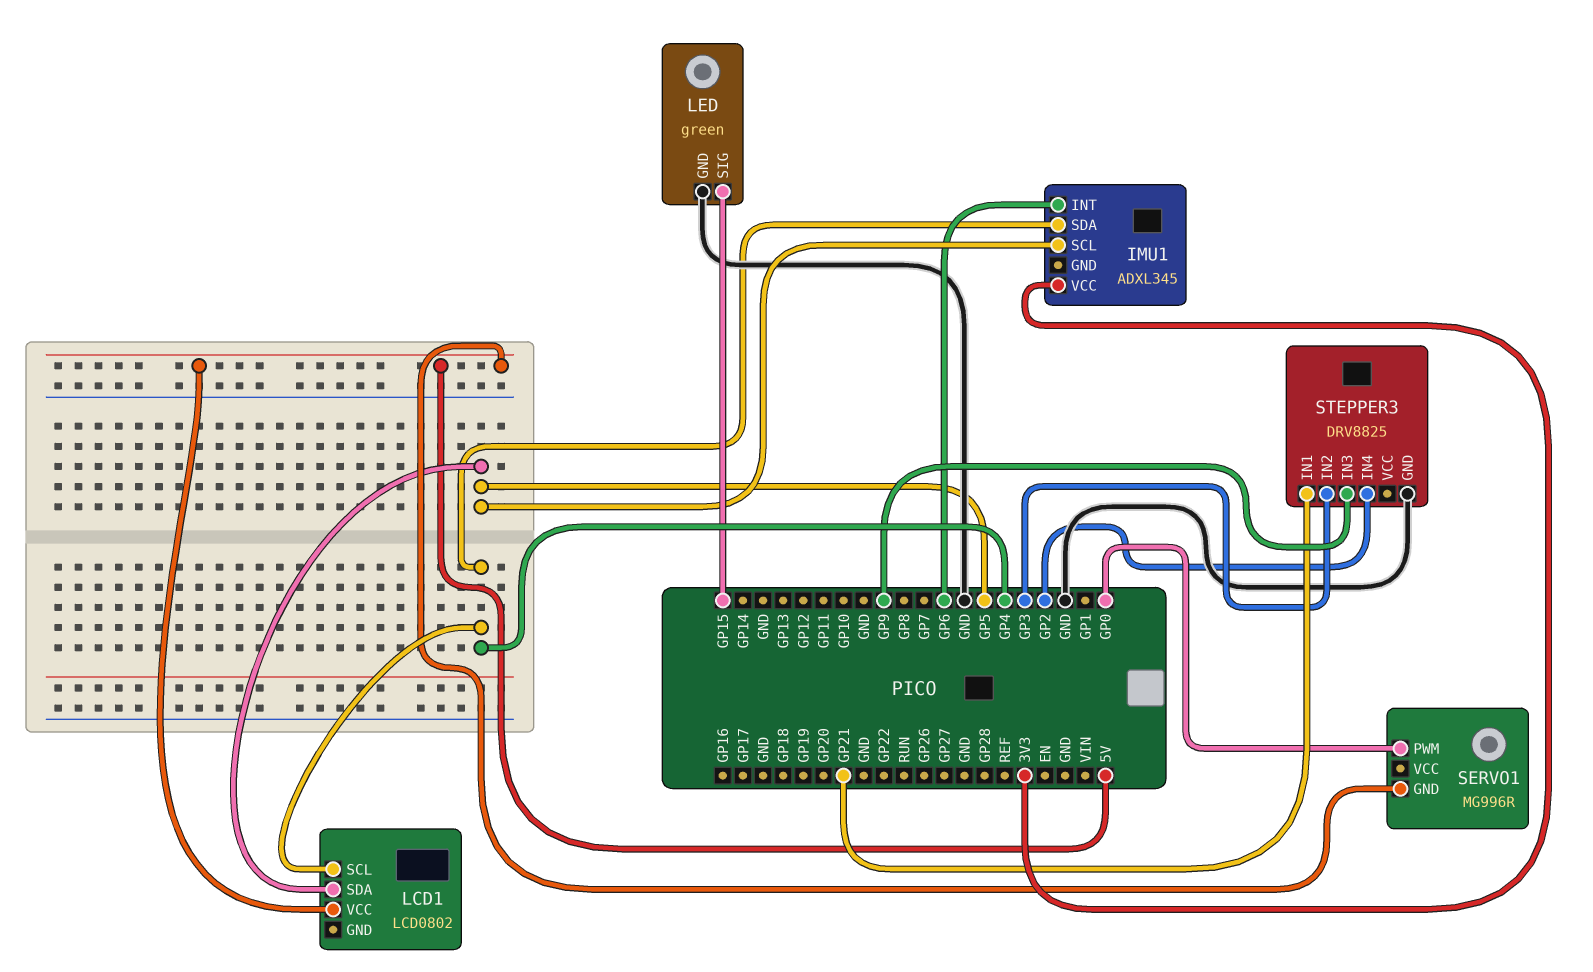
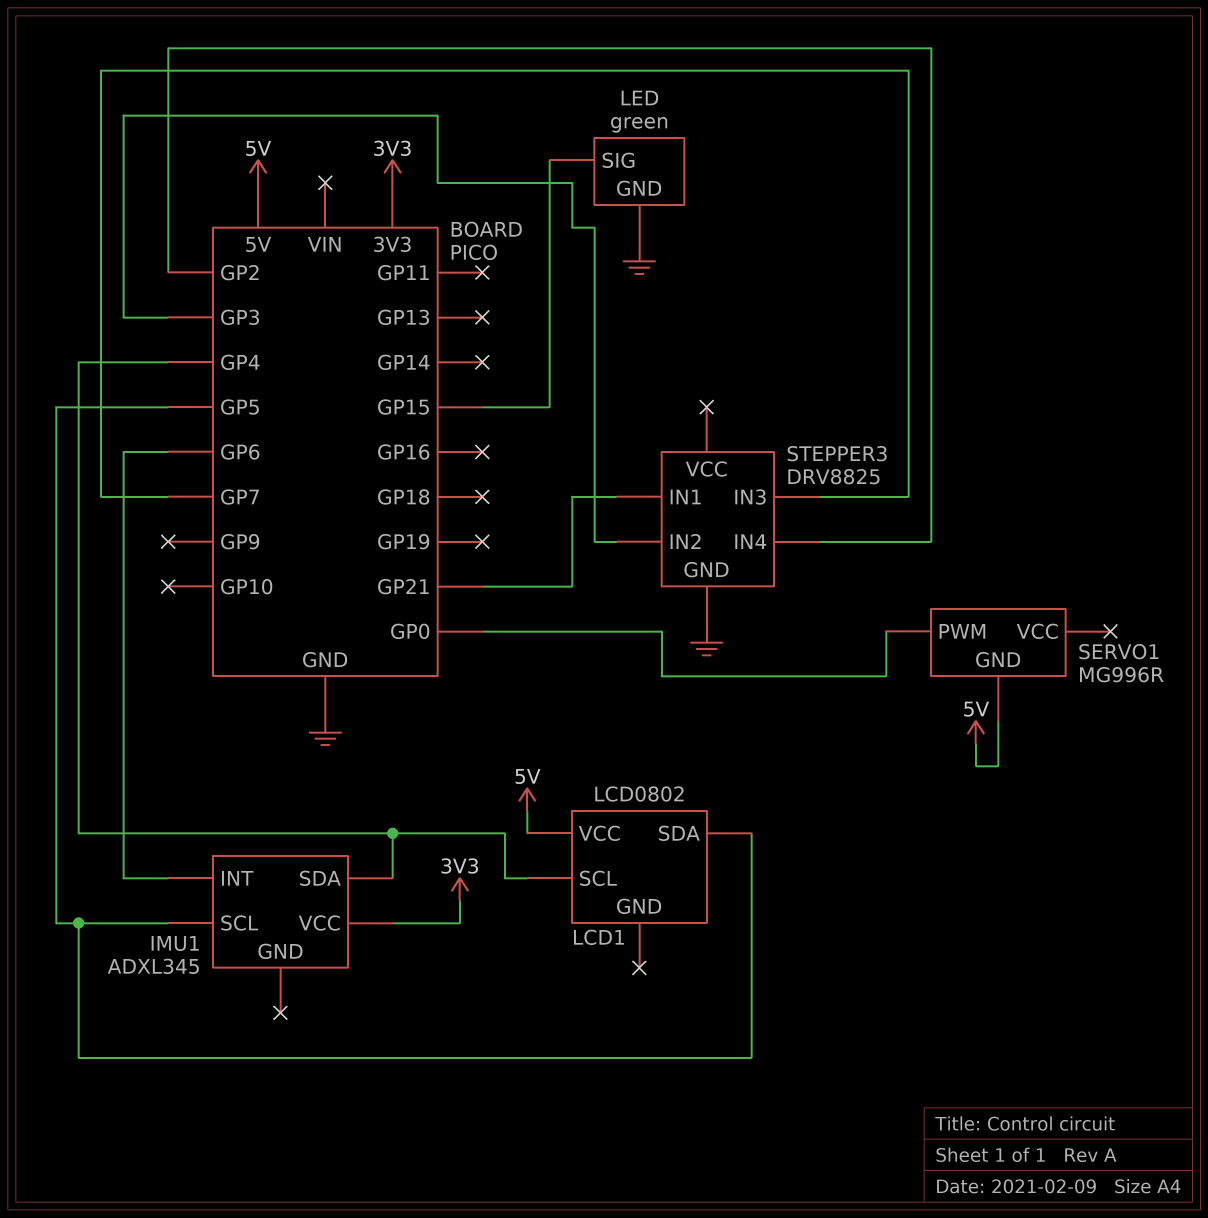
STEPPER3 pin IN3: GP9 -> GP7

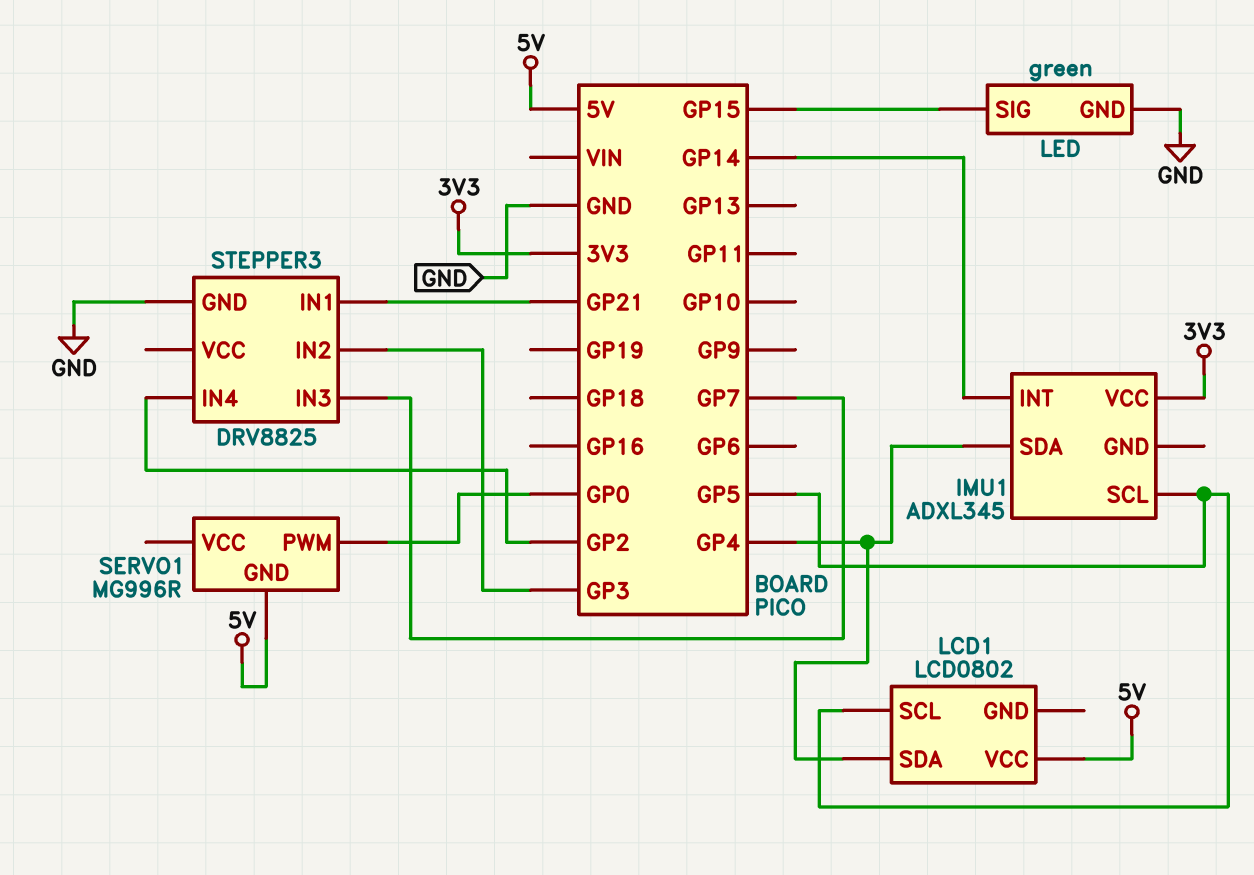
IMU1 pin INT: GP6 -> GP14
LCD1 pin SCL: GP4 -> GP5
LCD1 pin SDA: GP5 -> GP4

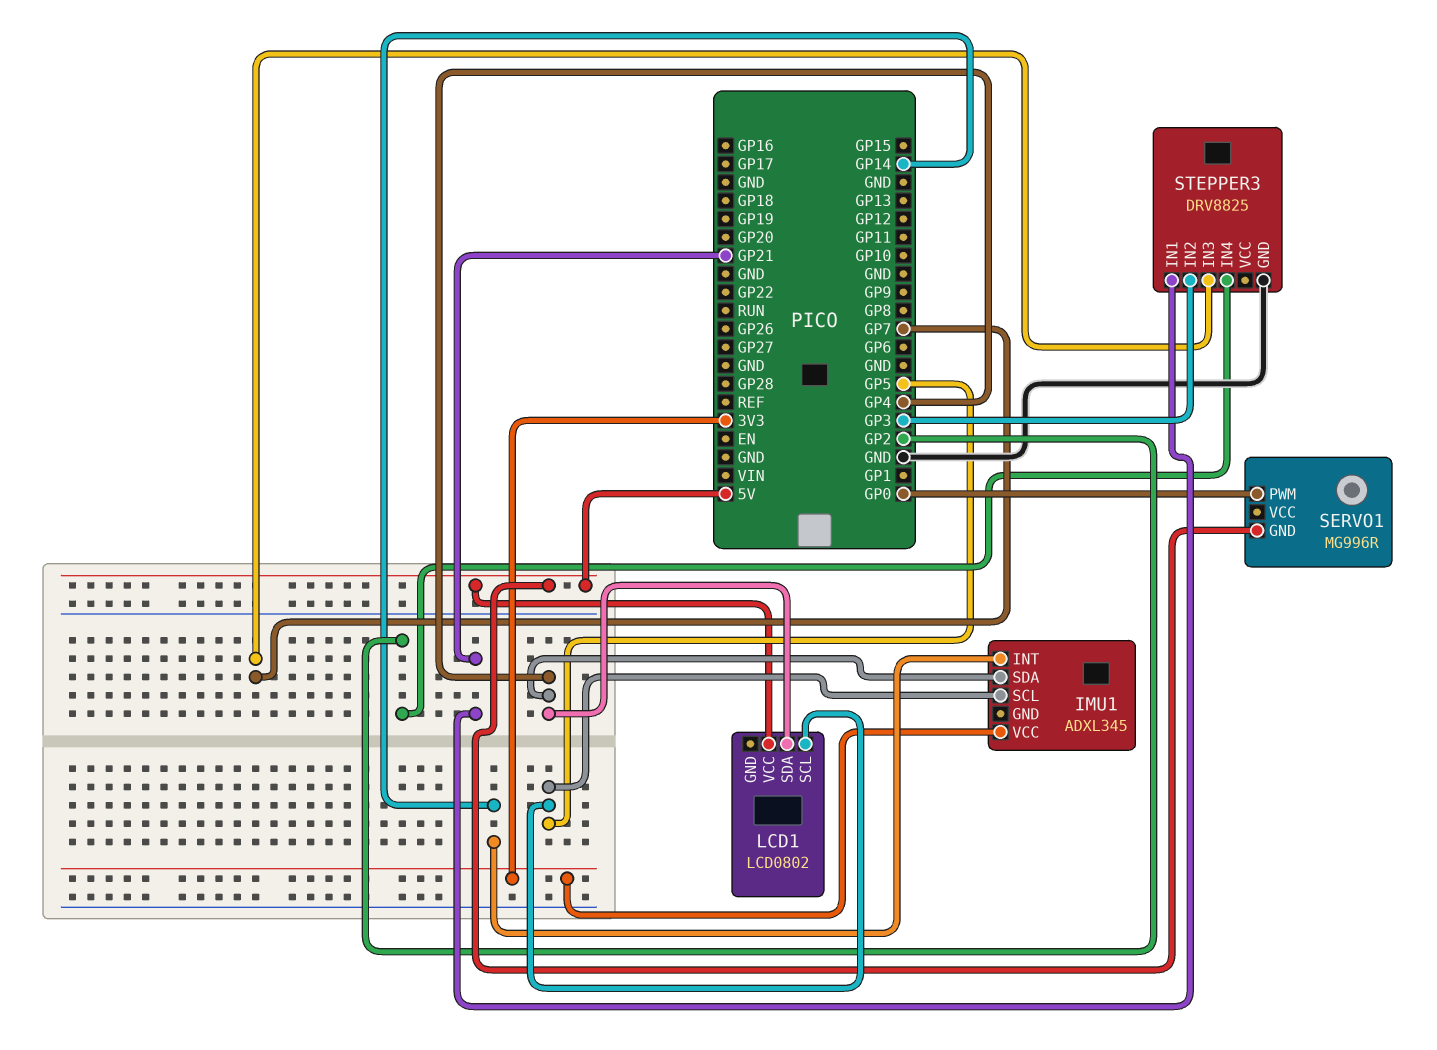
LED: green -> none
LED pin GND: GND -> none
LED pin SIG: GP15 -> none

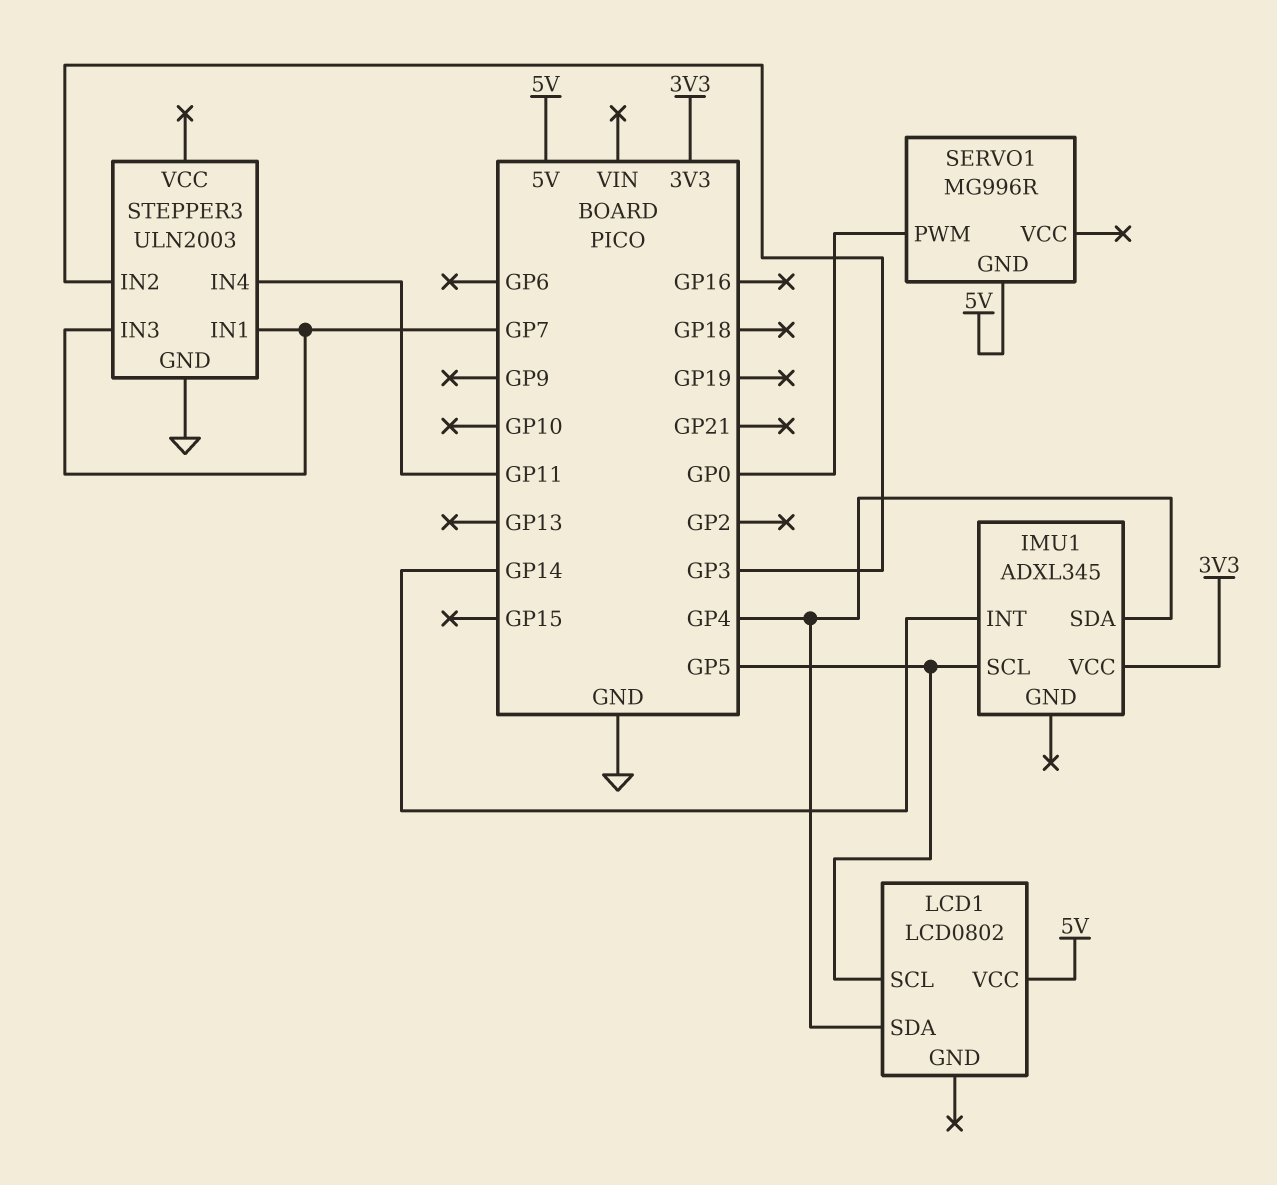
STEPPER3: DRV8825 -> ULN2003
STEPPER3 pin IN1: GP21 -> GP7
STEPPER3 pin IN4: GP2 -> GP11

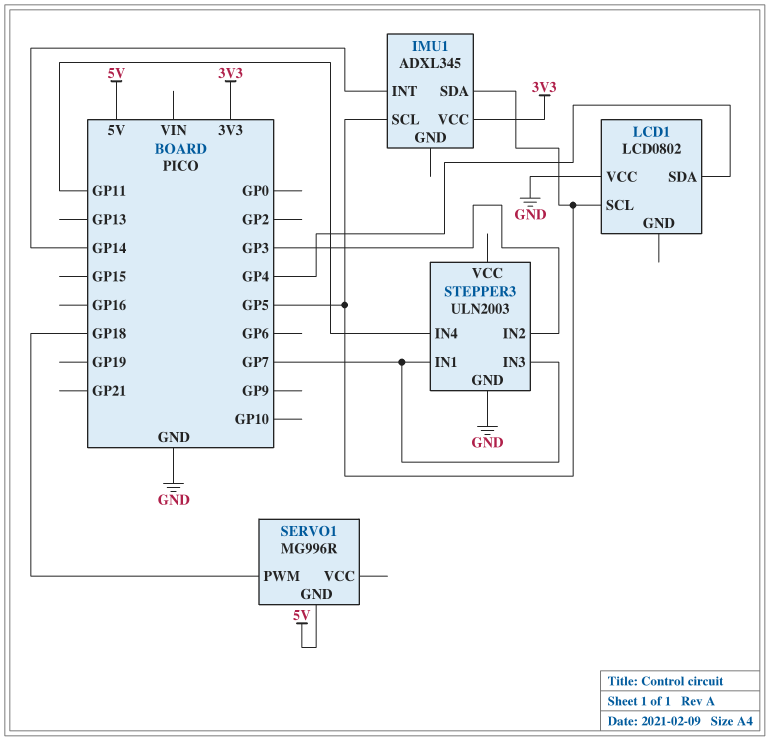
IMU1 pin SDA: GP4 -> GP5
LCD1 pin VCC: 5V -> GND
SERVO1 pin PWM: GP0 -> GP18

